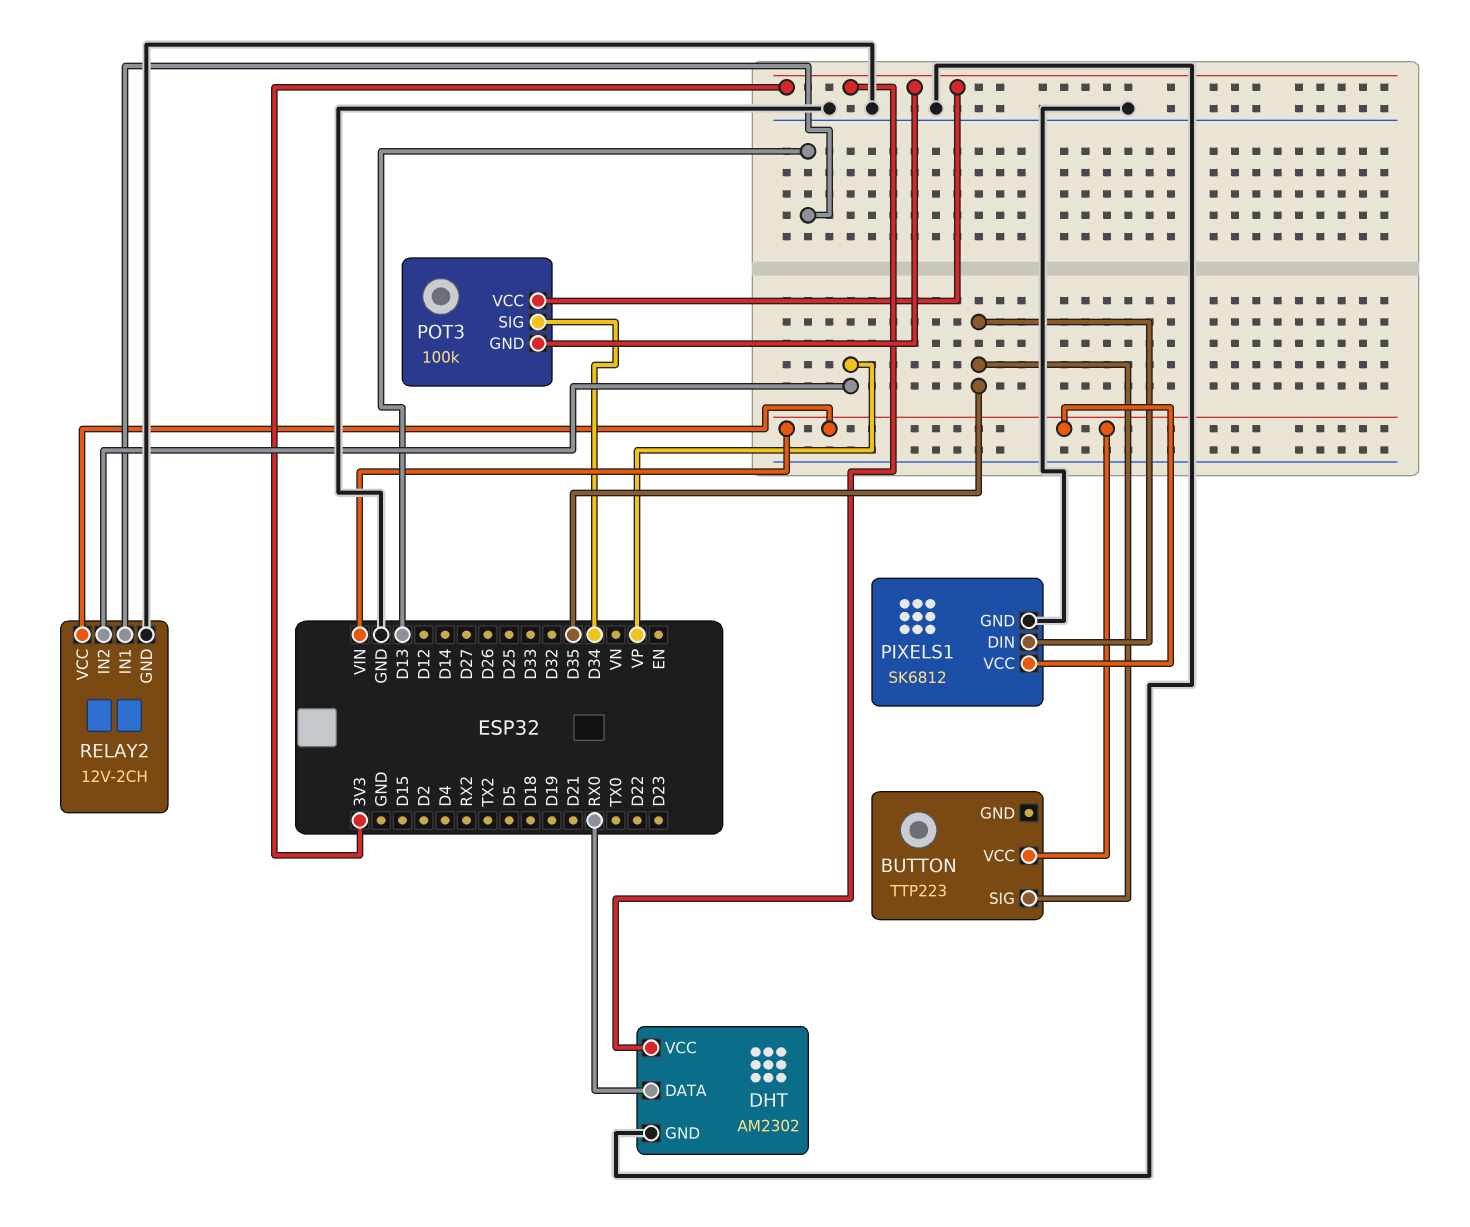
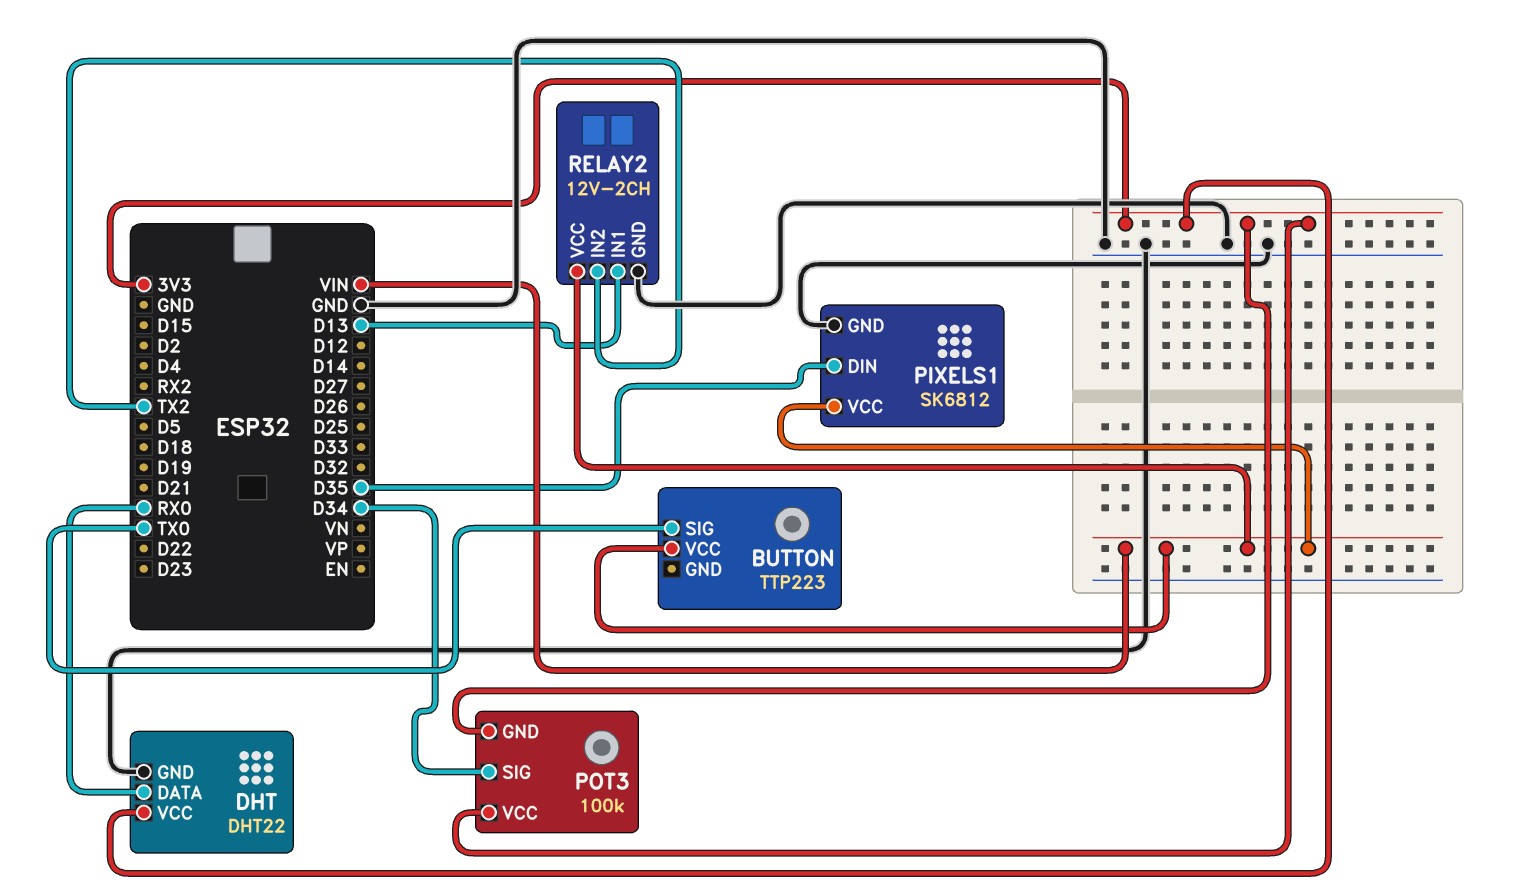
BUTTON pin SIG: D35 -> TX0
DHT: AM2302 -> DHT22
RELAY2 pin IN2: VP -> TX2

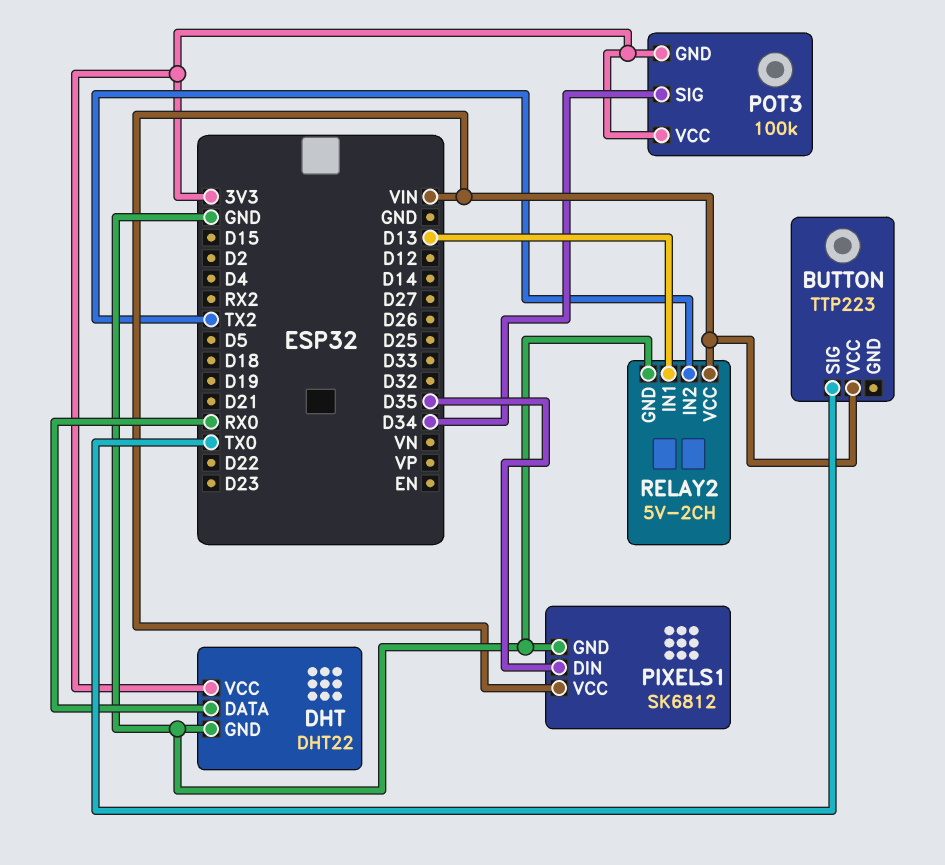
RELAY2: 12V-2CH -> 5V-2CH

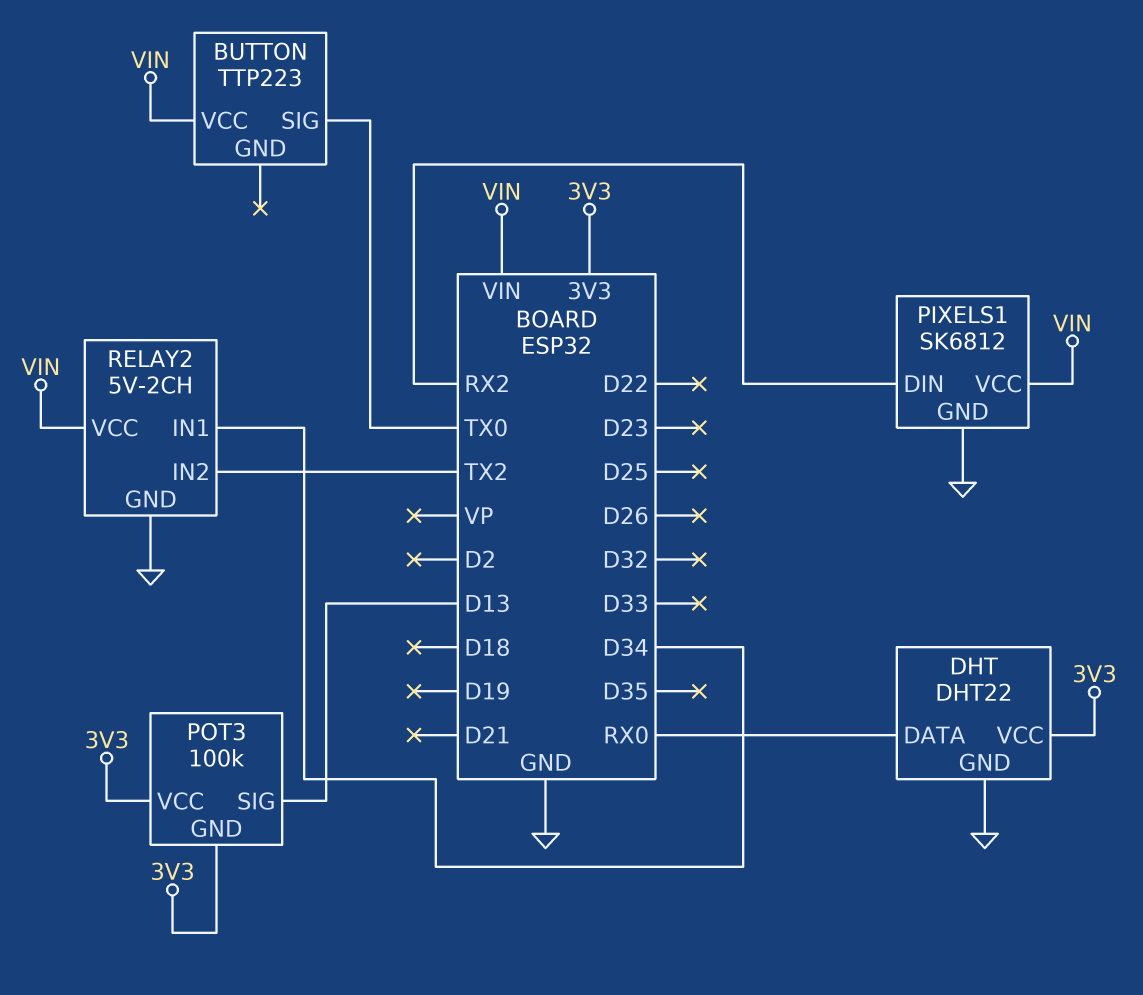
PIXELS1 pin DIN: D35 -> RX2
POT3 pin SIG: D34 -> D13
RELAY2 pin IN1: D13 -> D34

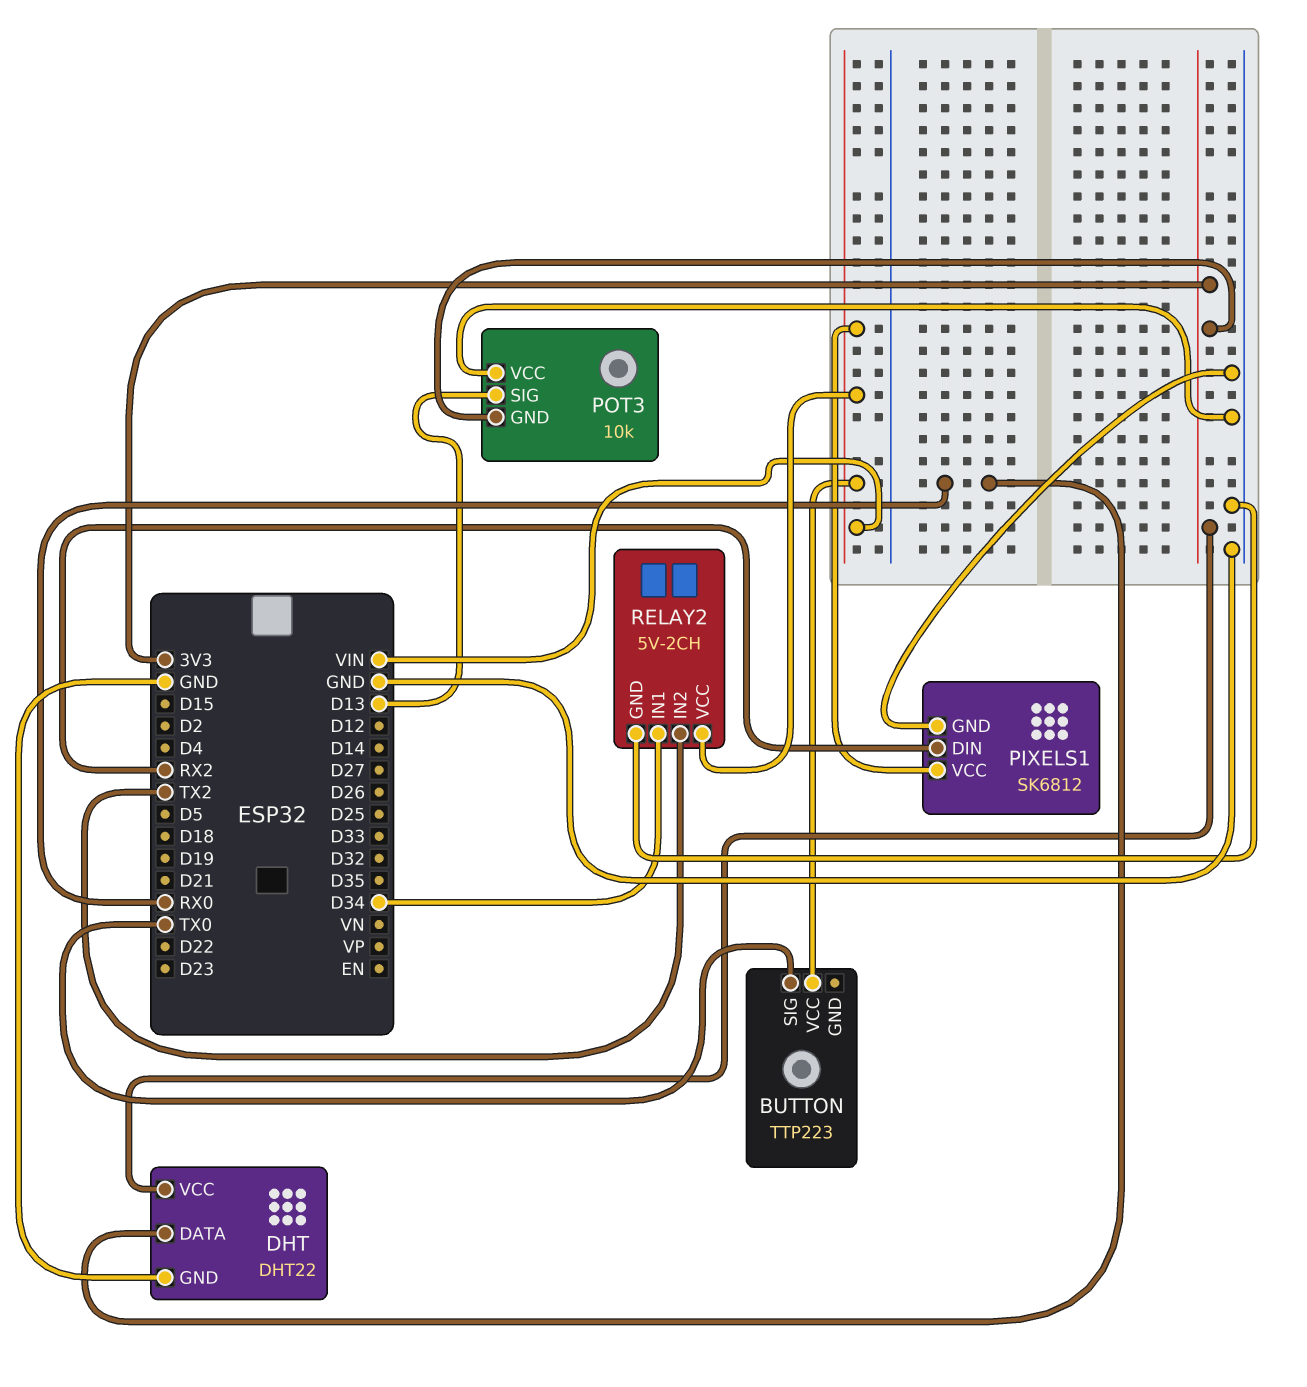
POT3: 100k -> 10k
POT3 pin VCC: 3V3 -> GND

